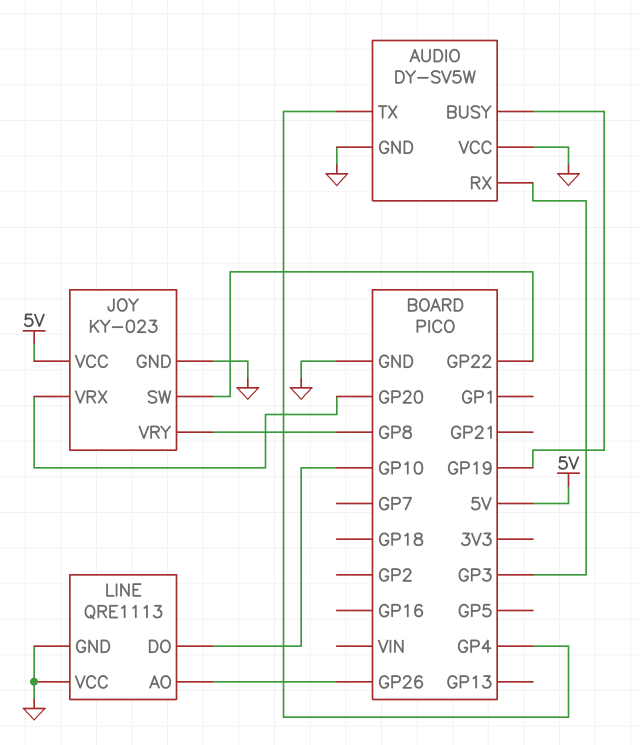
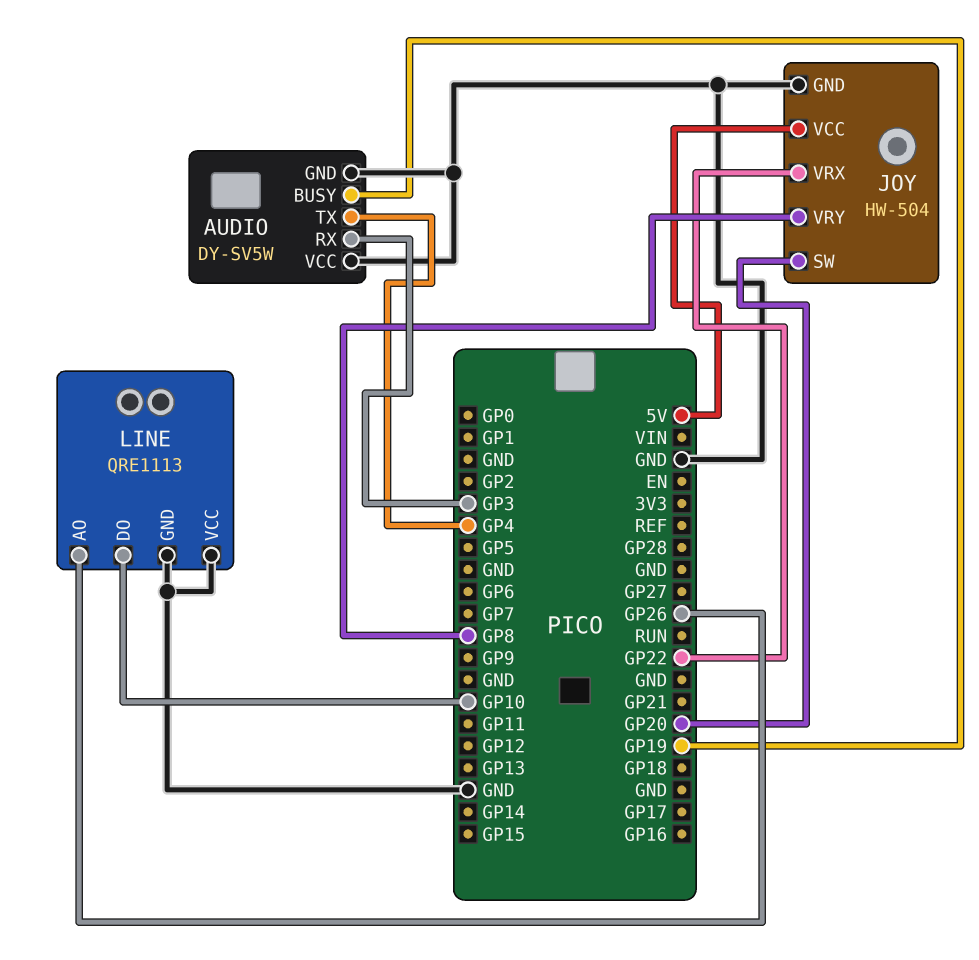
JOY: KY-023 -> HW-504
JOY pin SW: GP22 -> GP20
JOY pin VRX: GP20 -> GP22

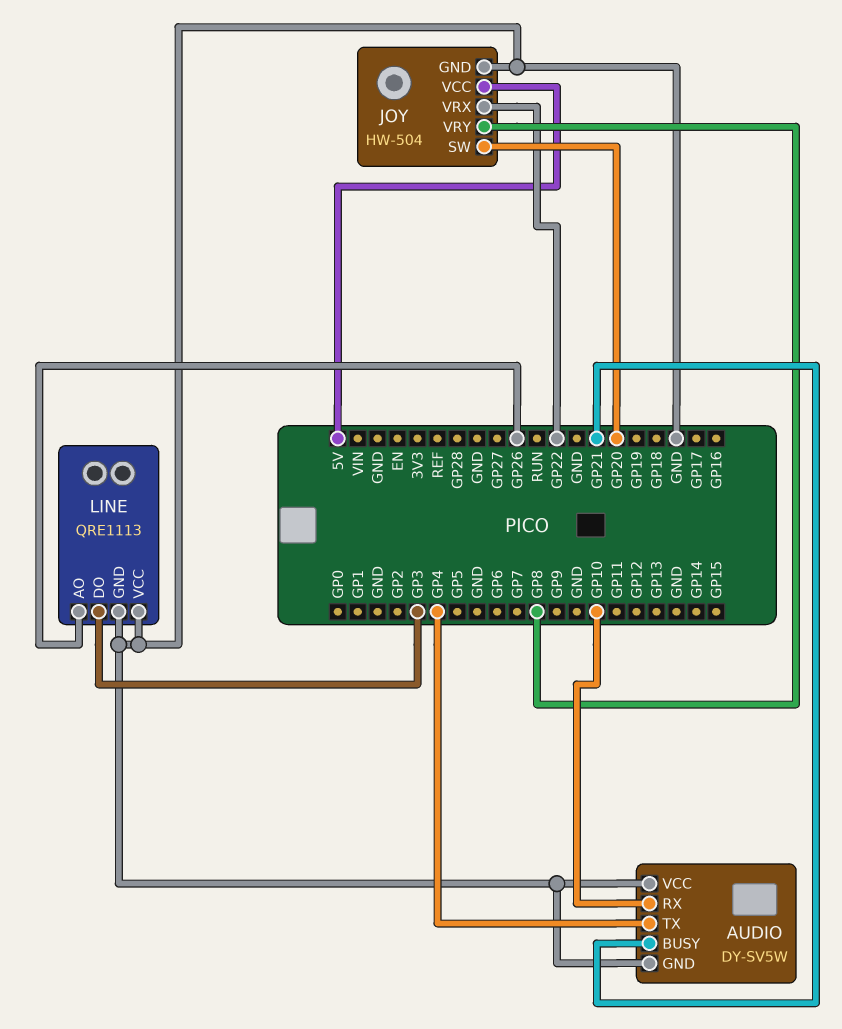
AUDIO pin BUSY: GP19 -> GP21
AUDIO pin RX: GP3 -> GP10
LINE pin DO: GP10 -> GP3

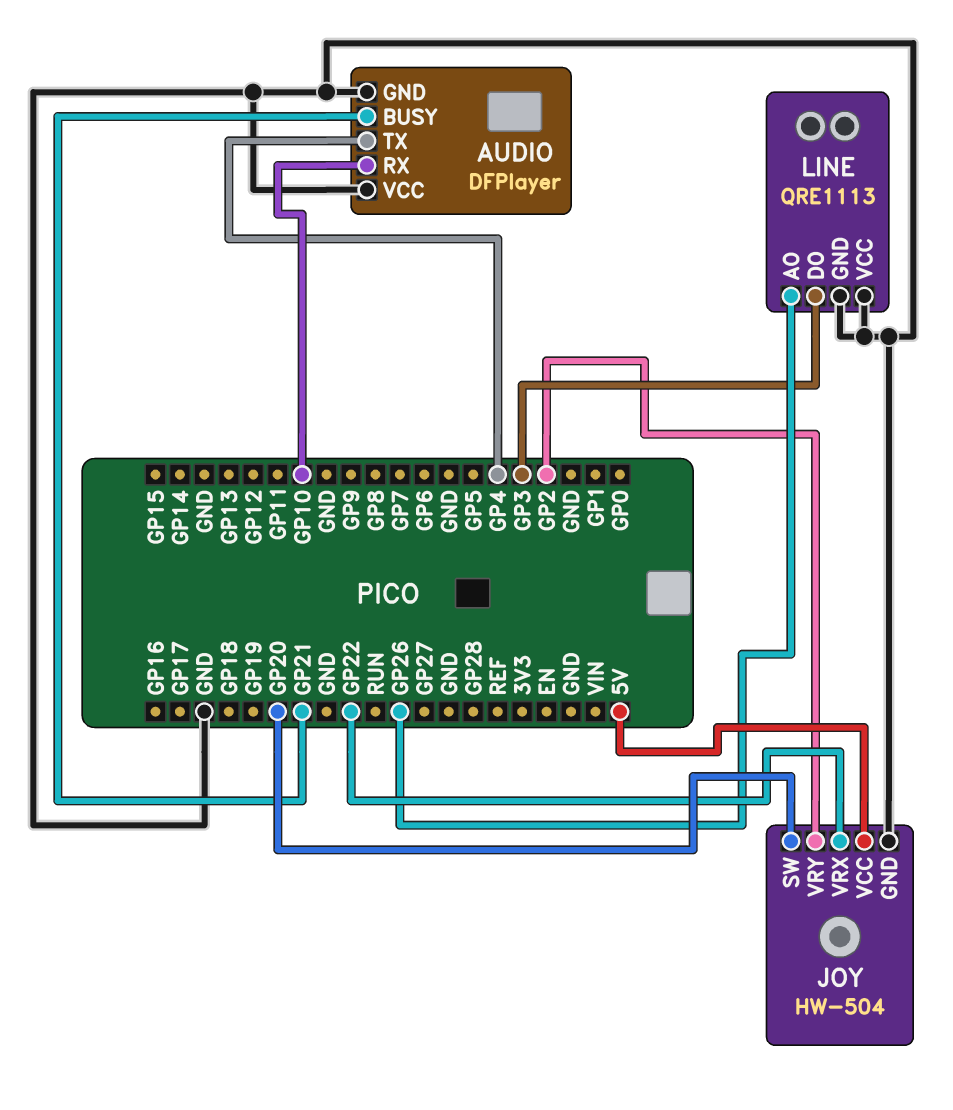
AUDIO: DY-SV5W -> DFPlayer
JOY pin VRY: GP8 -> GP2

